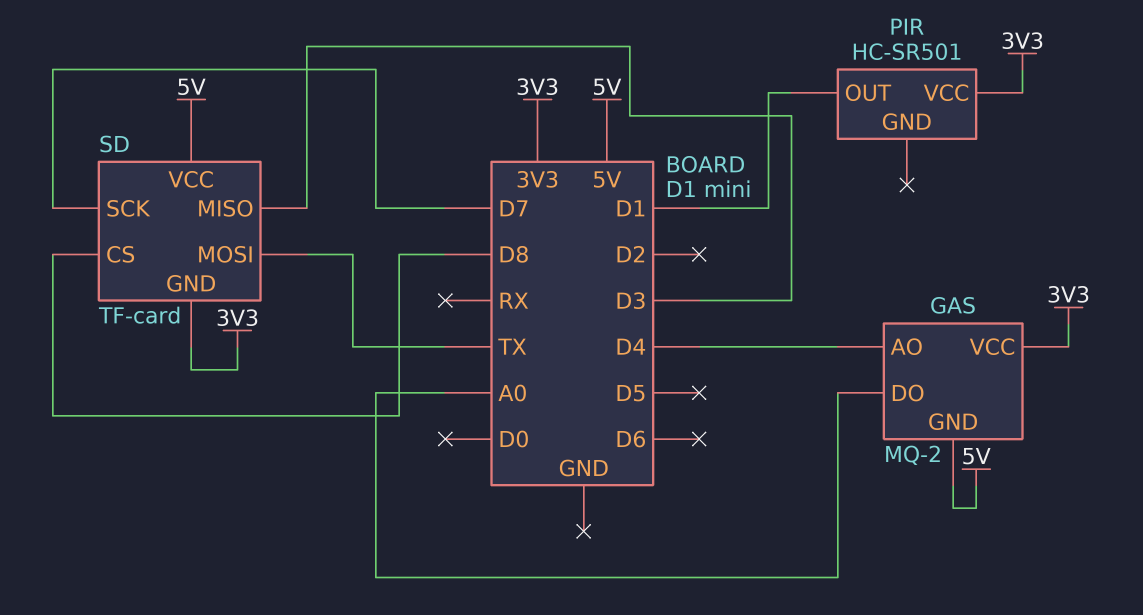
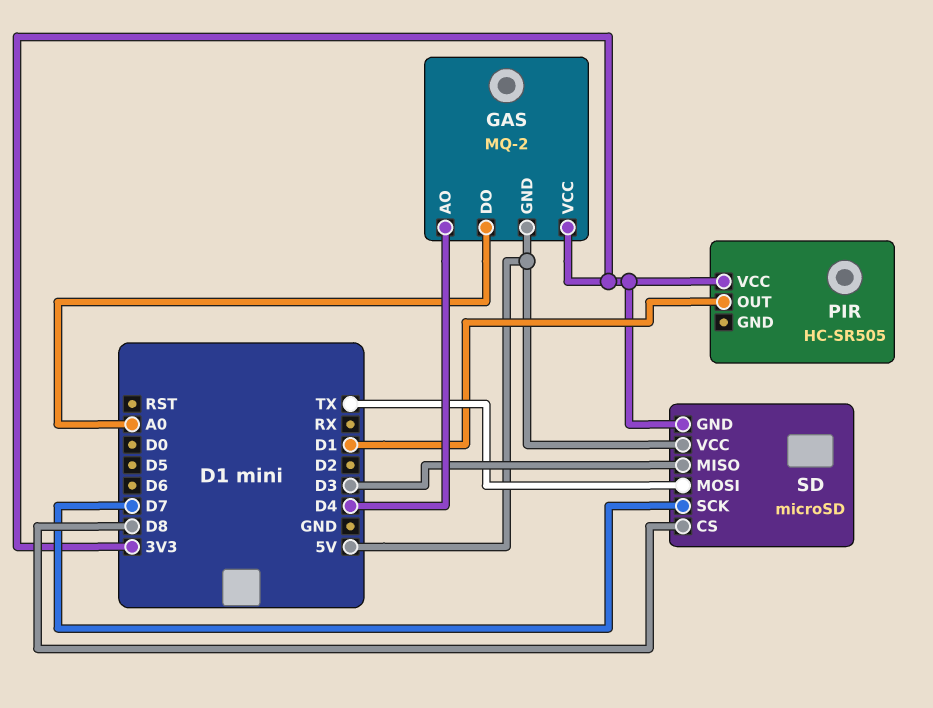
PIR: HC-SR501 -> HC-SR505
SD: TF-card -> microSD

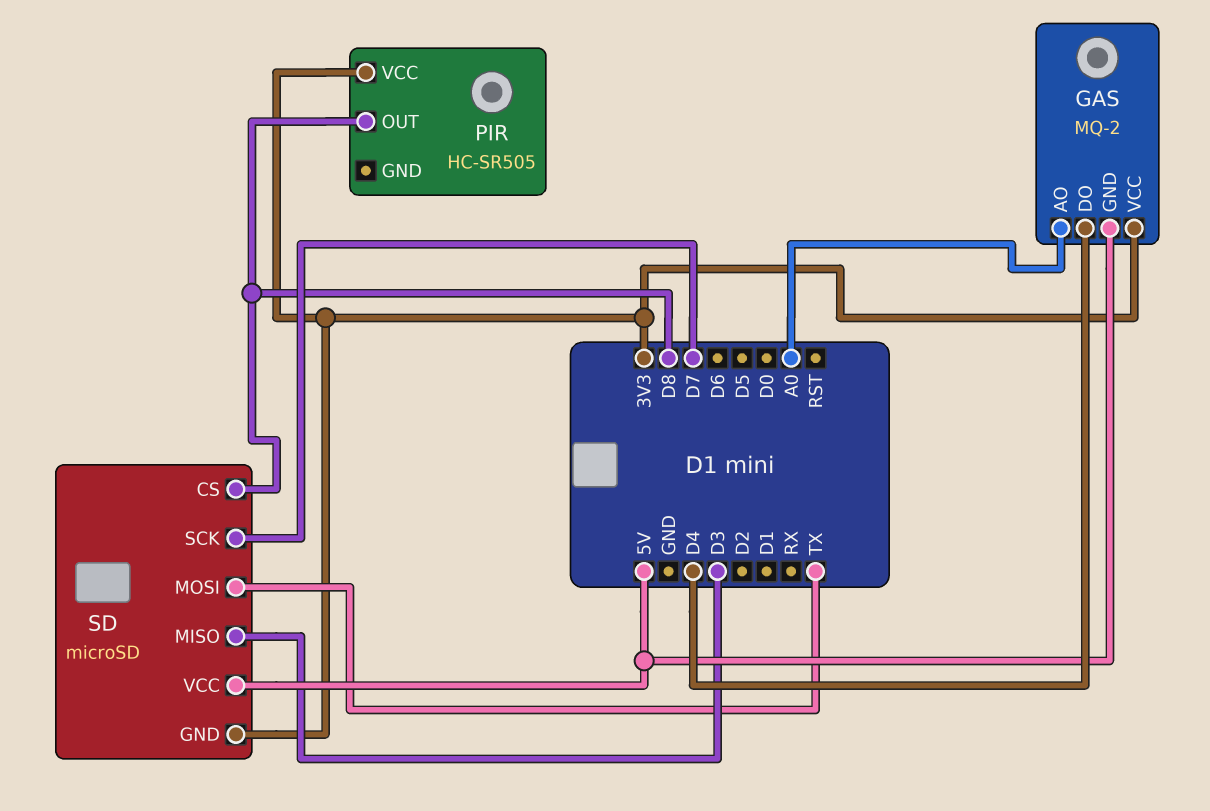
GAS pin AO: D4 -> A0
GAS pin DO: A0 -> D4
PIR pin OUT: D1 -> D8

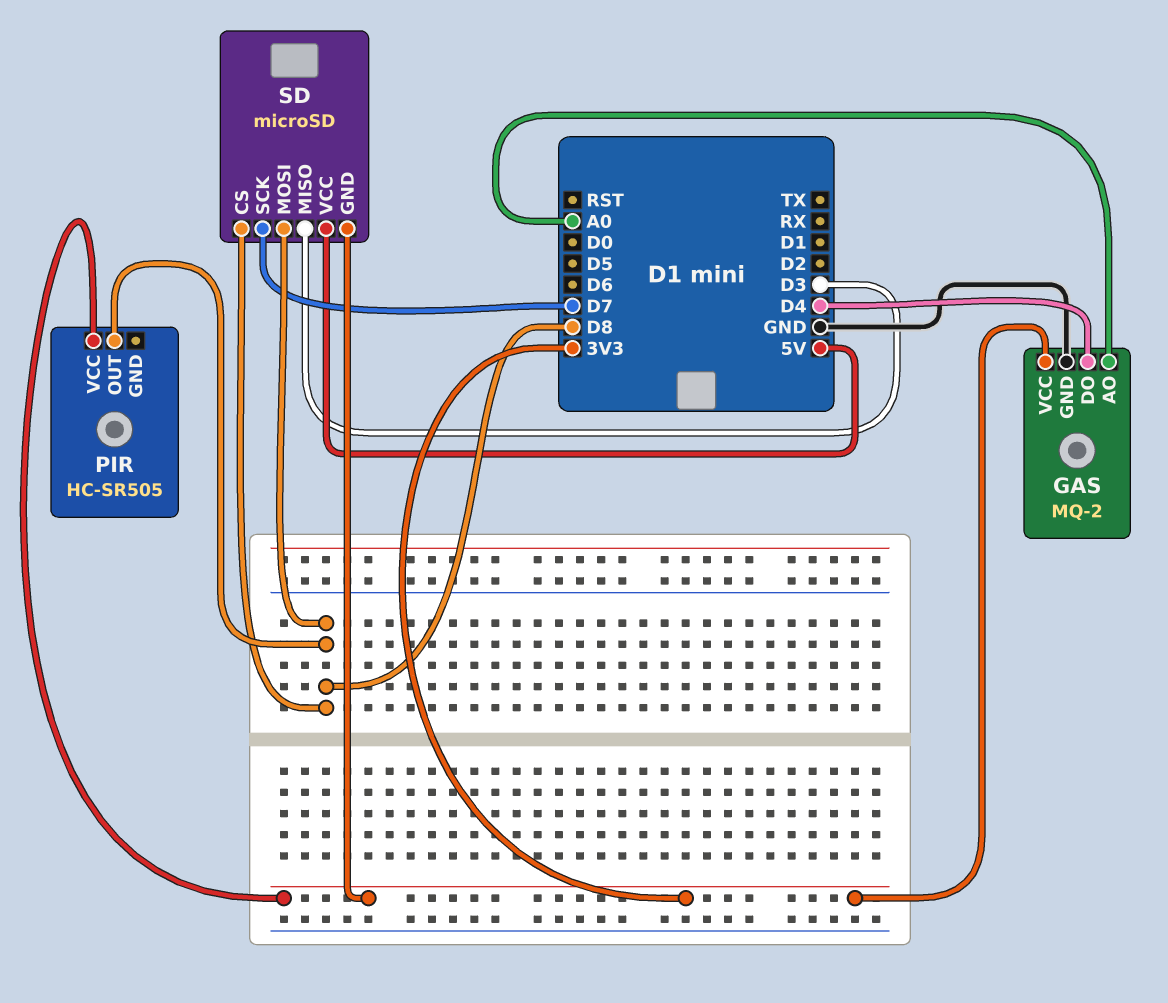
GAS pin GND: 5V -> GND
SD pin MOSI: TX -> D8

